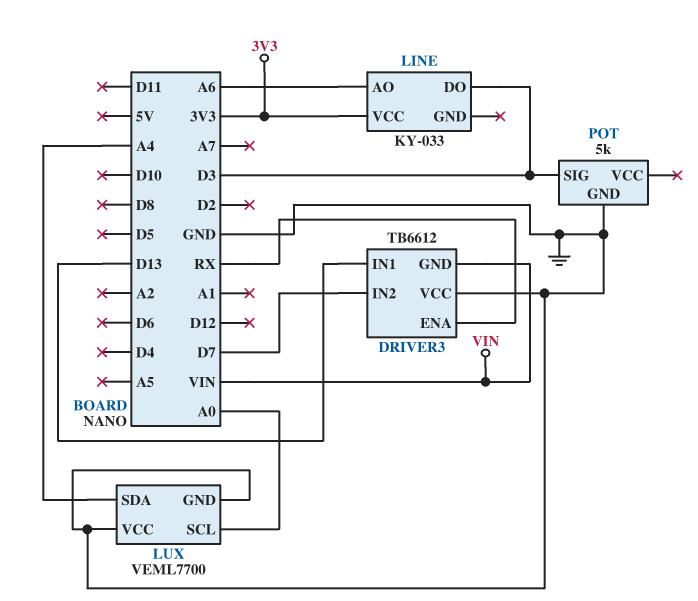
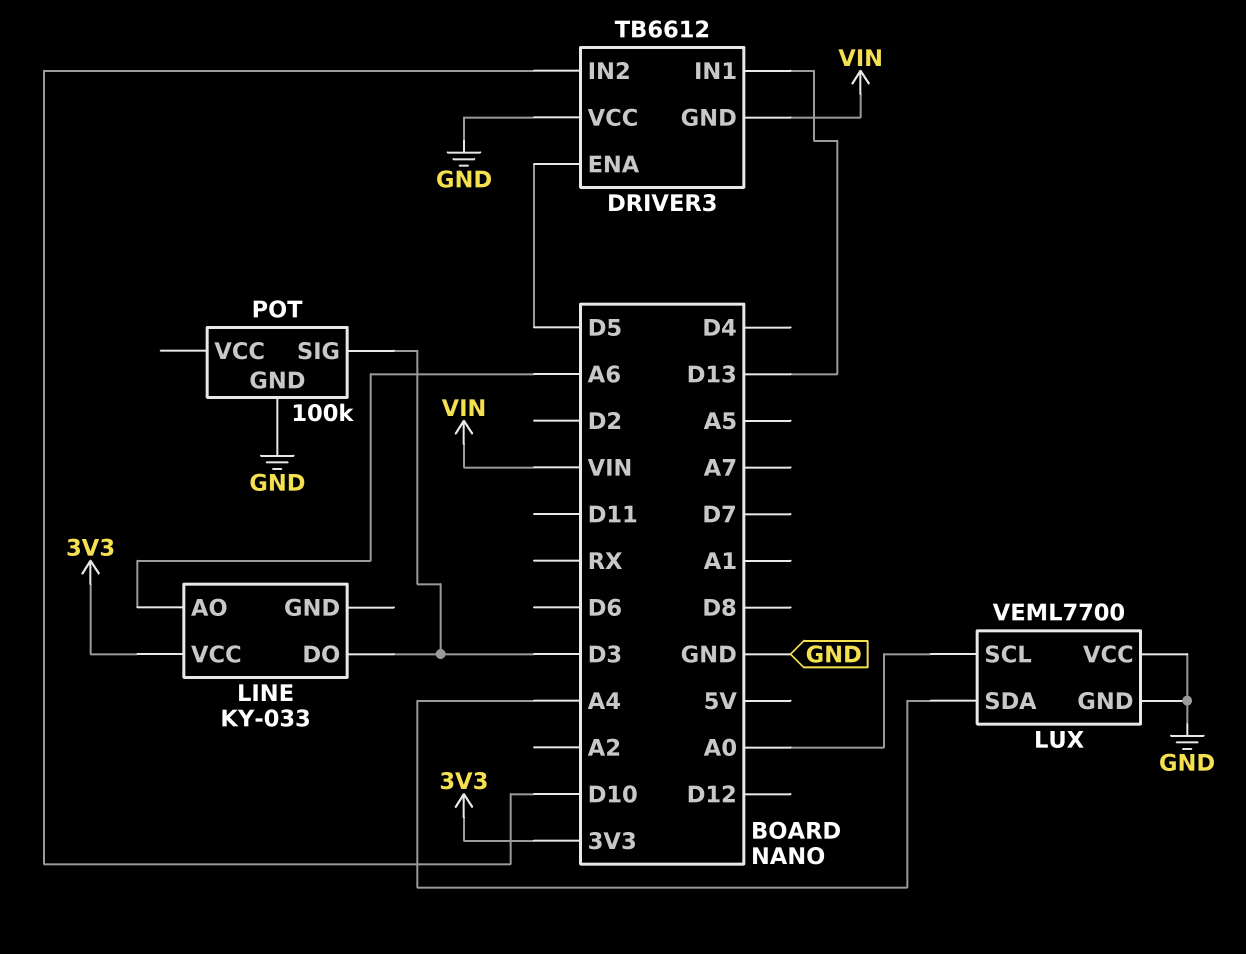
DRIVER3 pin ENA: RX -> D5
DRIVER3 pin IN2: D7 -> D10
POT: 5k -> 100k

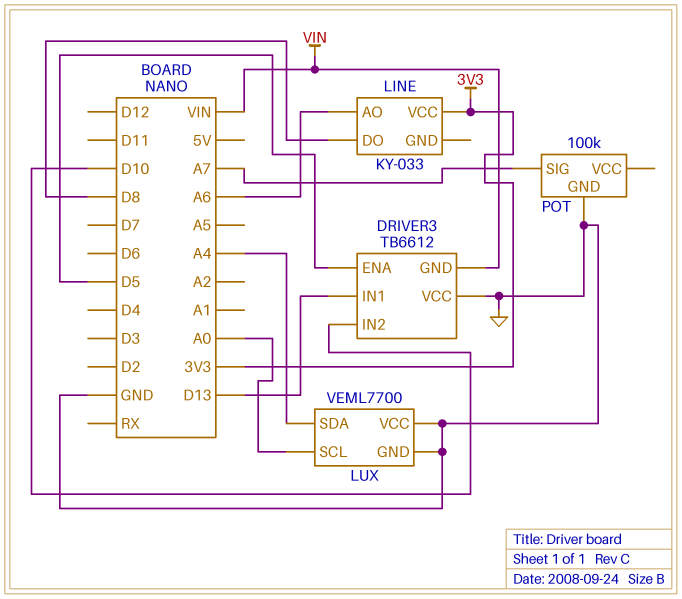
LINE pin DO: D3 -> D8
POT pin SIG: D3 -> A7

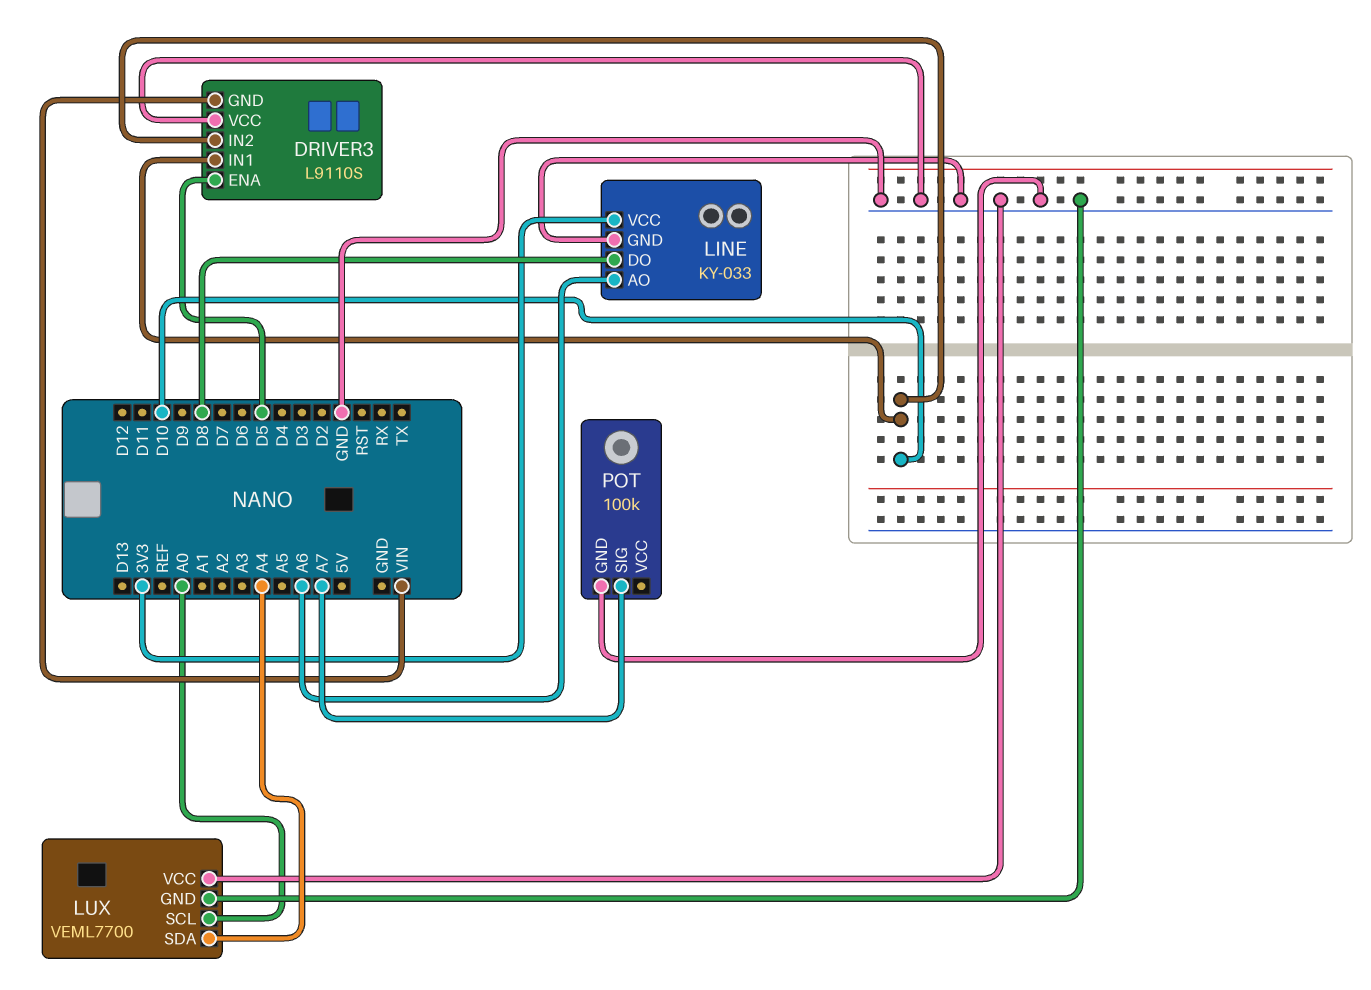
DRIVER3: TB6612 -> L9110S
DRIVER3 pin IN1: D13 -> D10
LINE pin GND: none -> GND

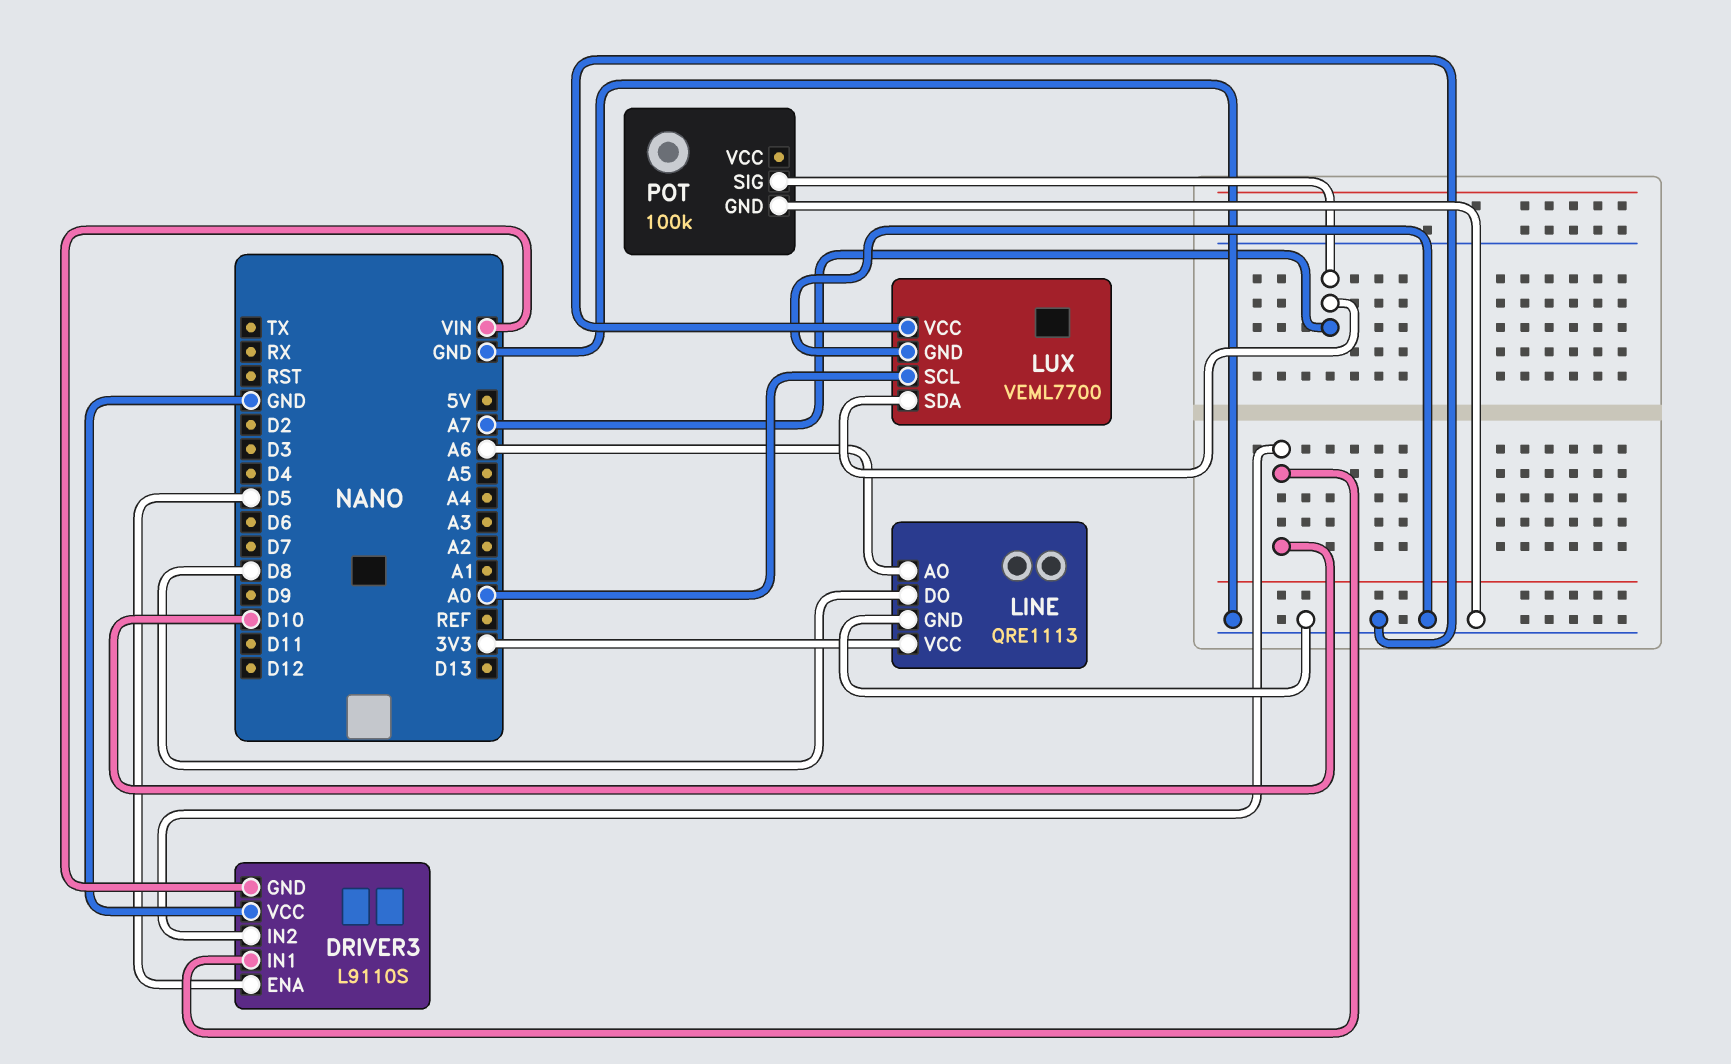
LINE: KY-033 -> QRE1113
LUX pin SDA: A4 -> A7

